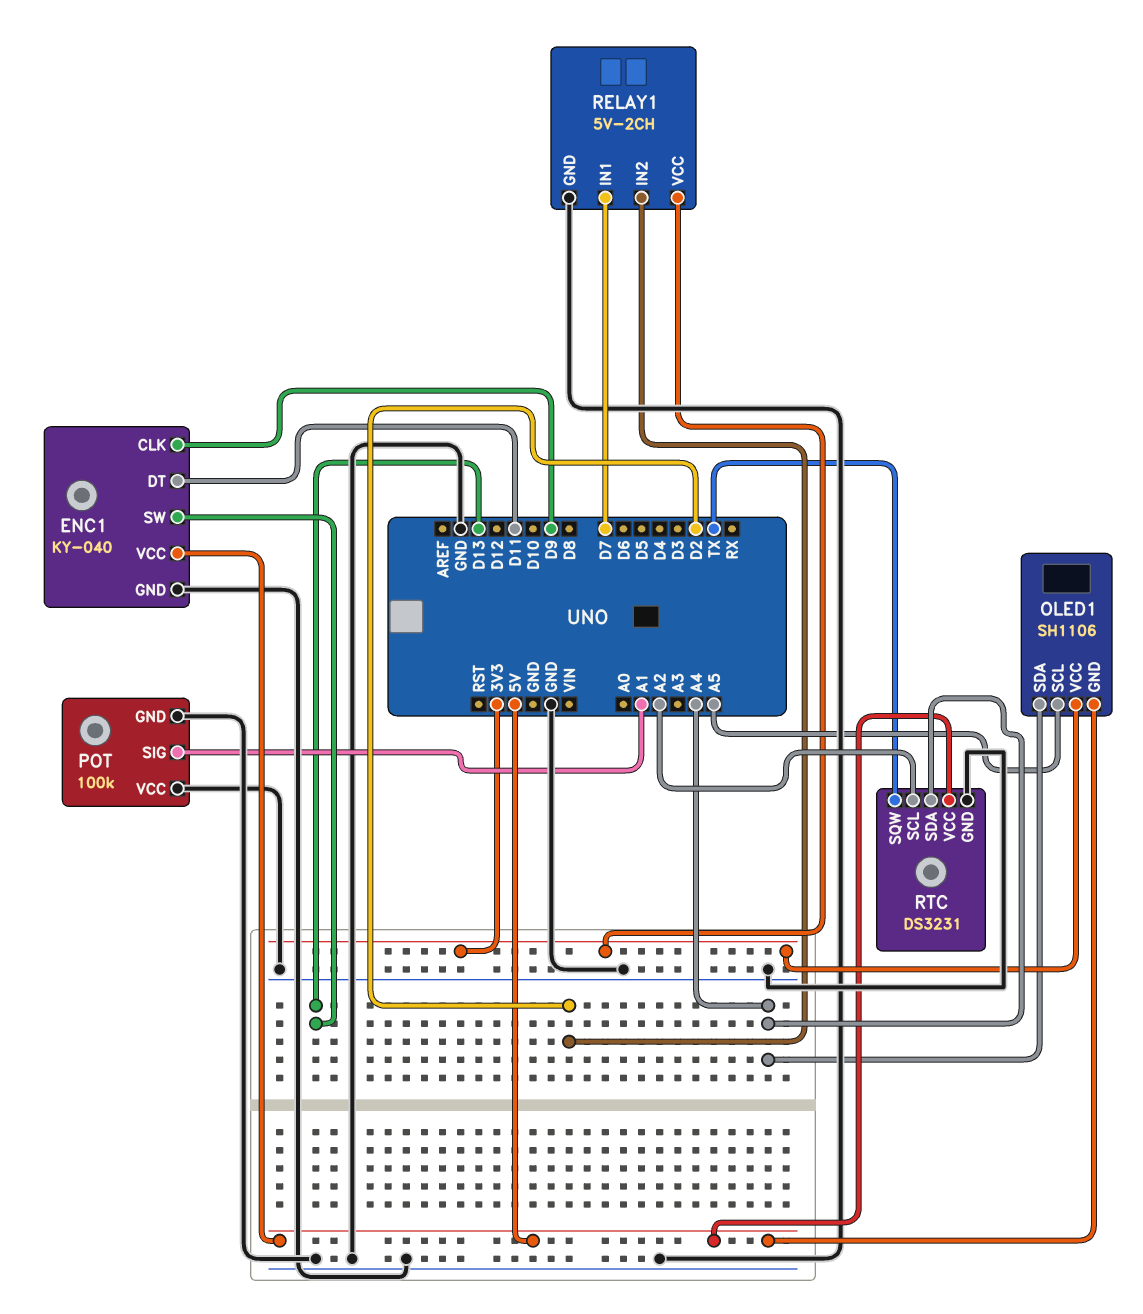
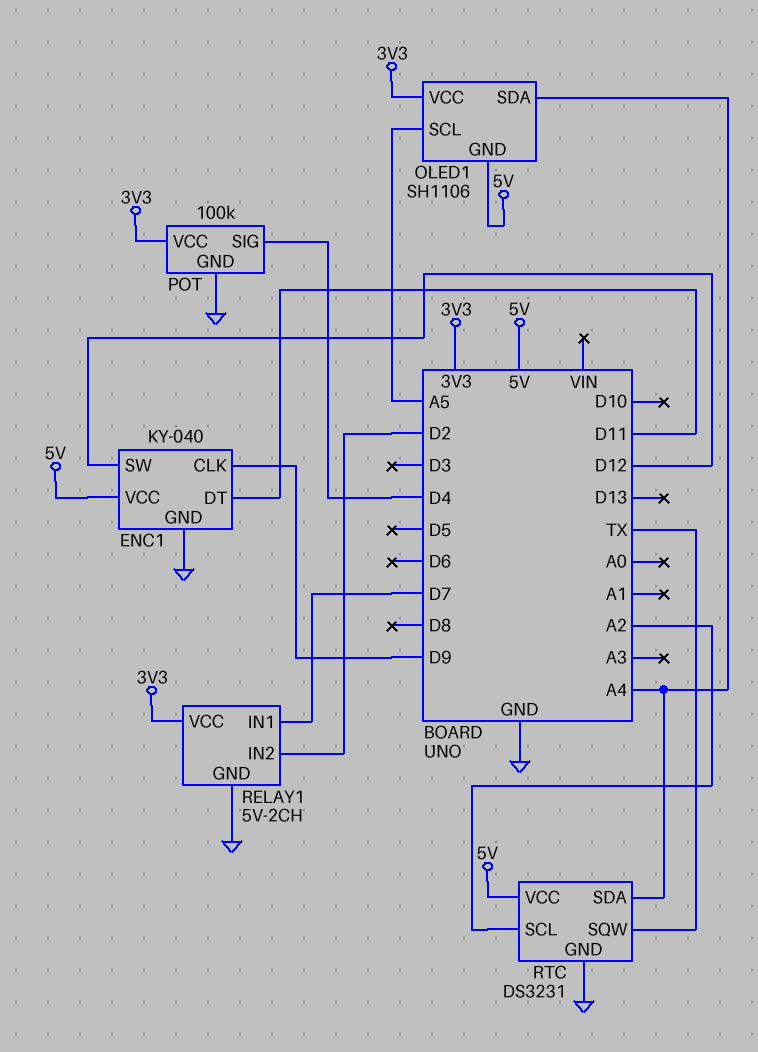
ENC1 pin SW: D13 -> D12
POT pin SIG: A1 -> D4
POT pin VCC: GND -> 3V3

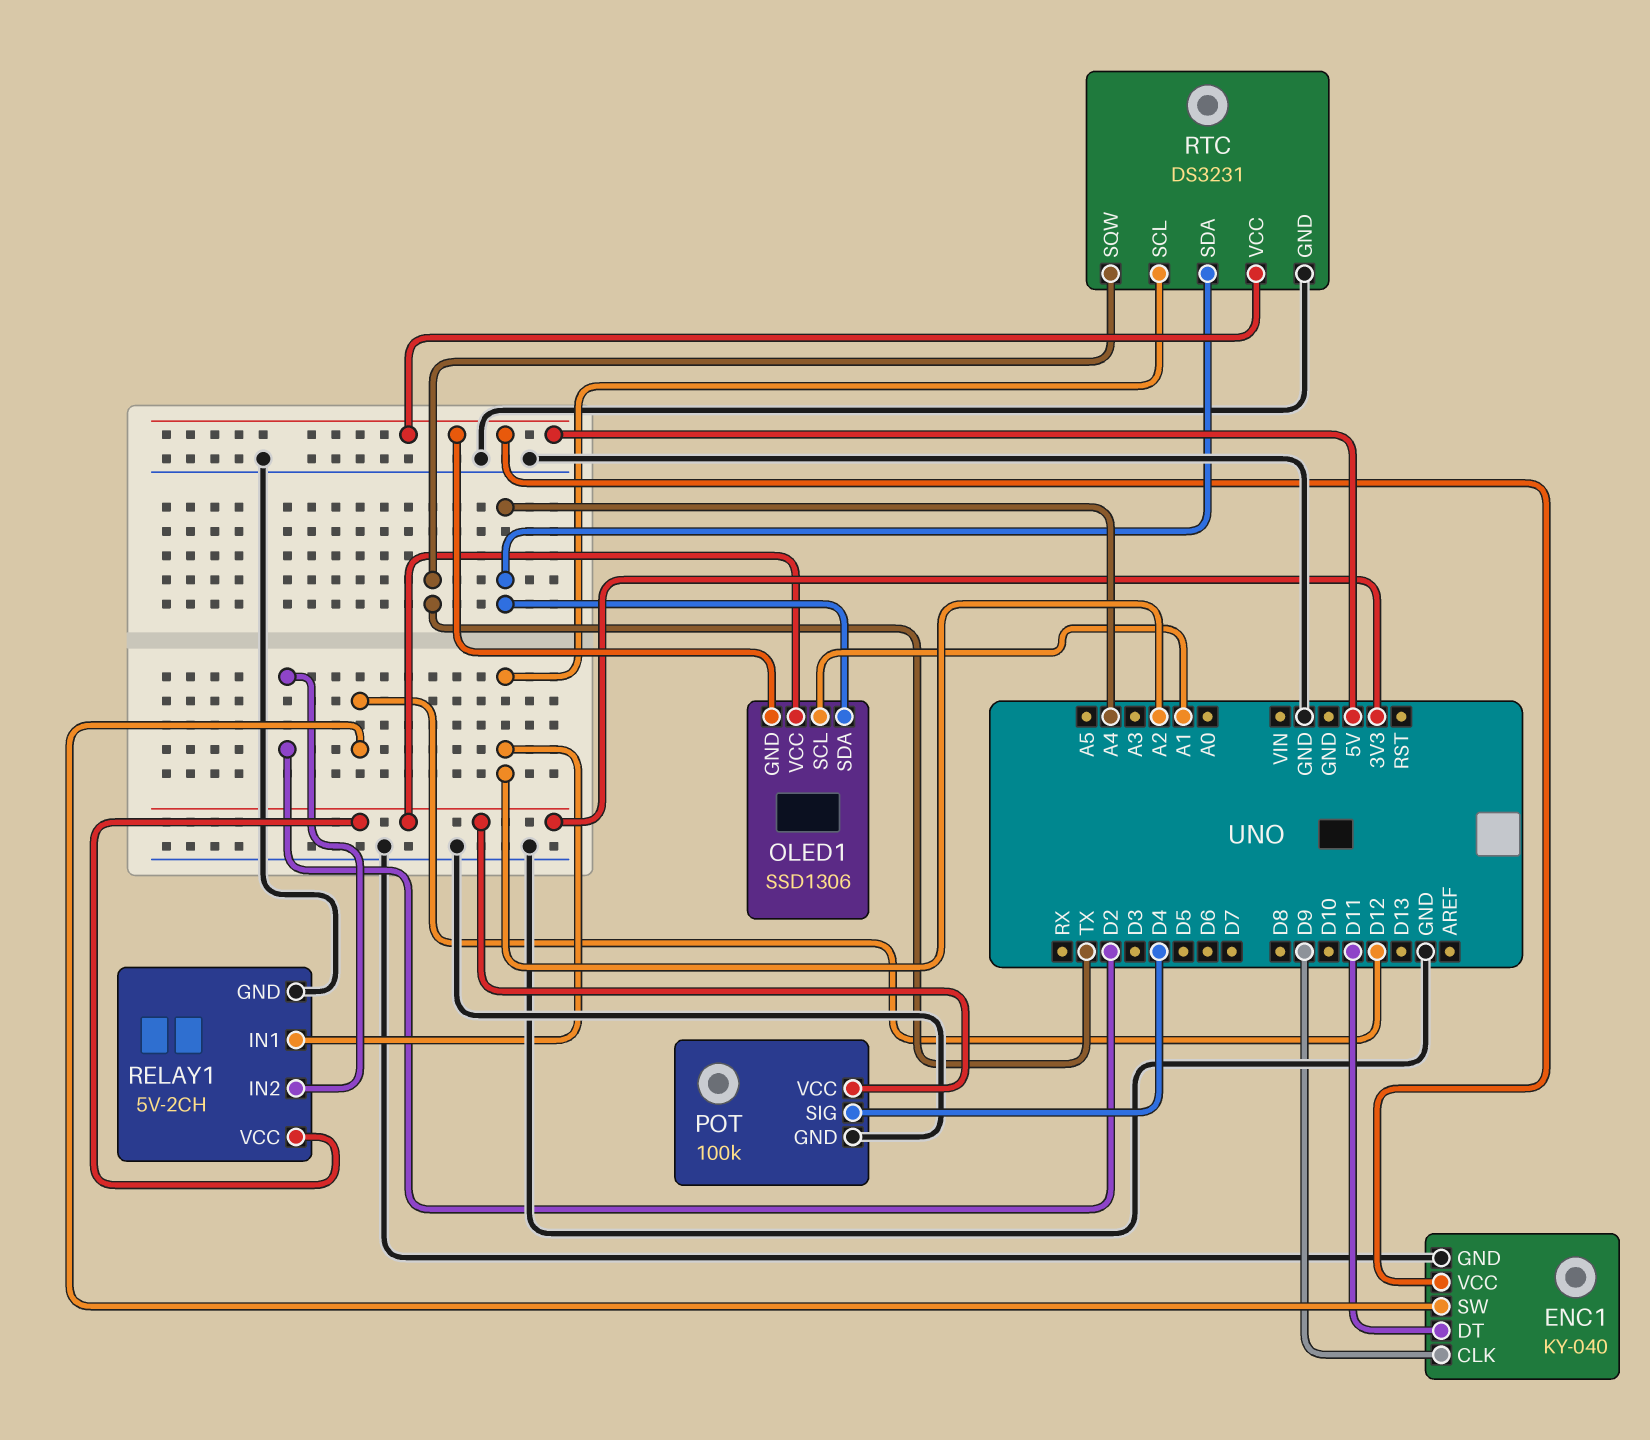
OLED1: SH1106 -> SSD1306
OLED1 pin SCL: A5 -> A1
RELAY1 pin IN1: D7 -> A2

